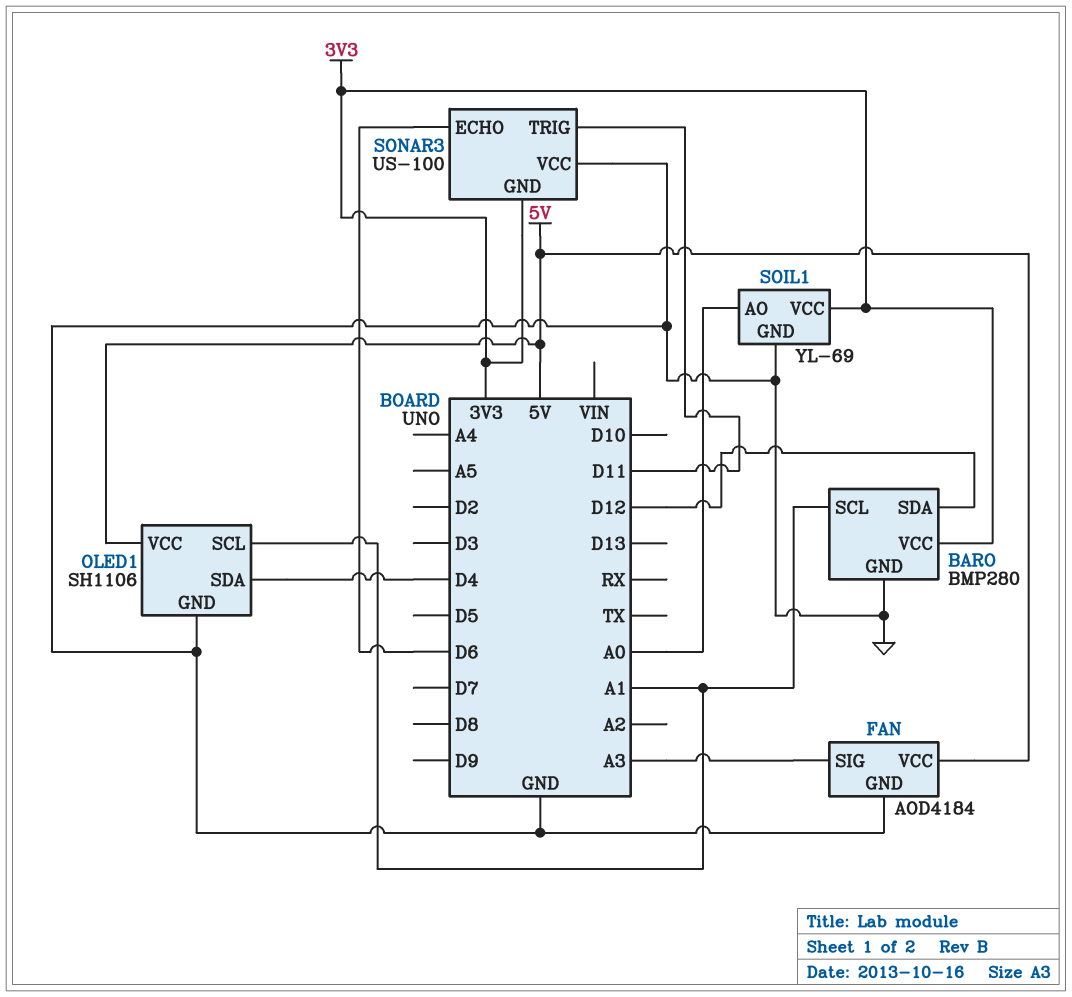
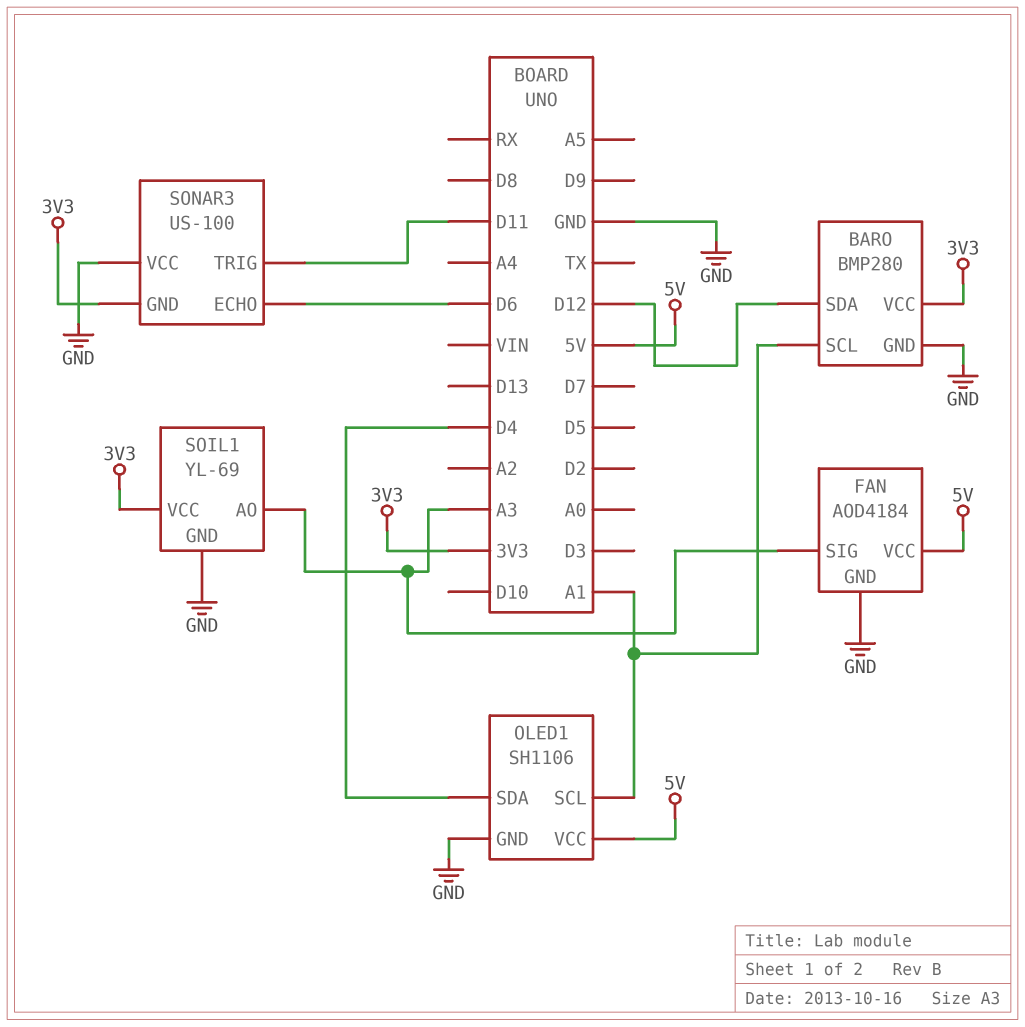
SOIL1 pin AO: A0 -> A3

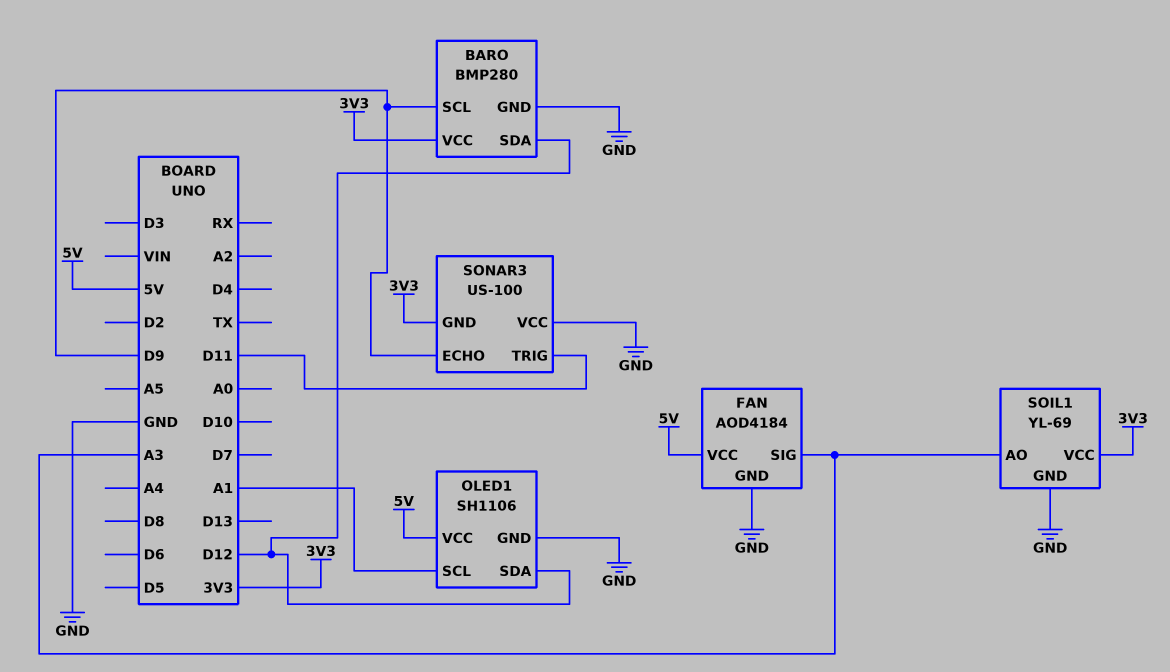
BARO pin SCL: A1 -> D9
OLED1 pin SDA: D4 -> D12
SONAR3 pin ECHO: D6 -> D9

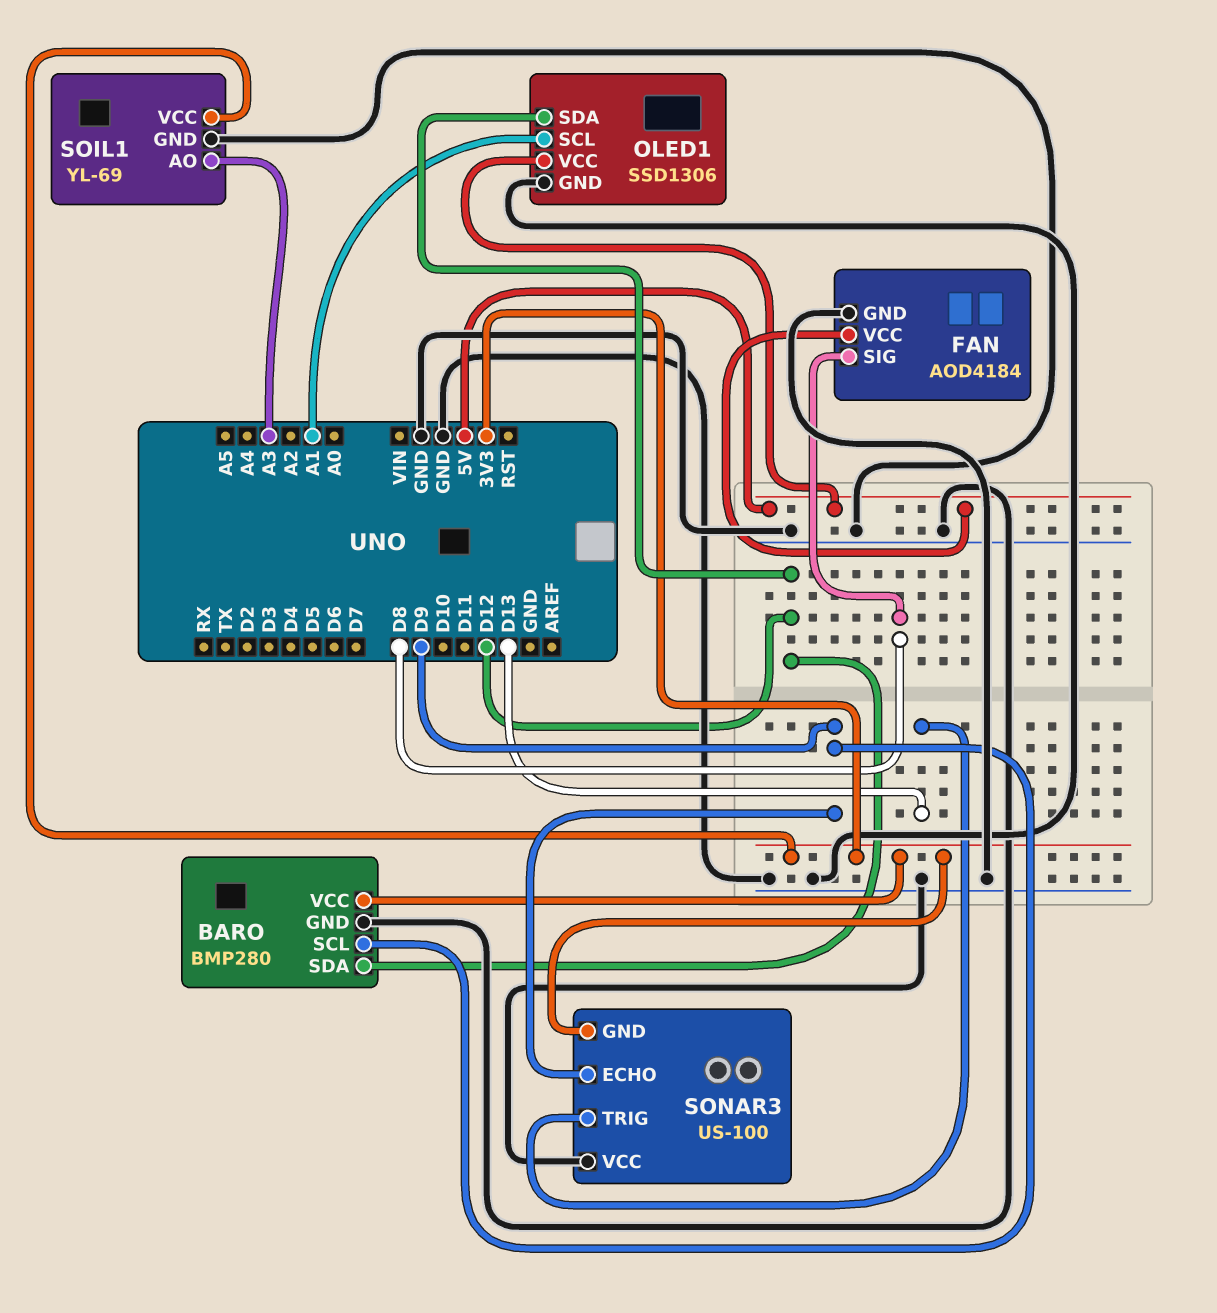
FAN pin SIG: A3 -> D8
OLED1: SH1106 -> SSD1306
SONAR3 pin TRIG: D11 -> D13

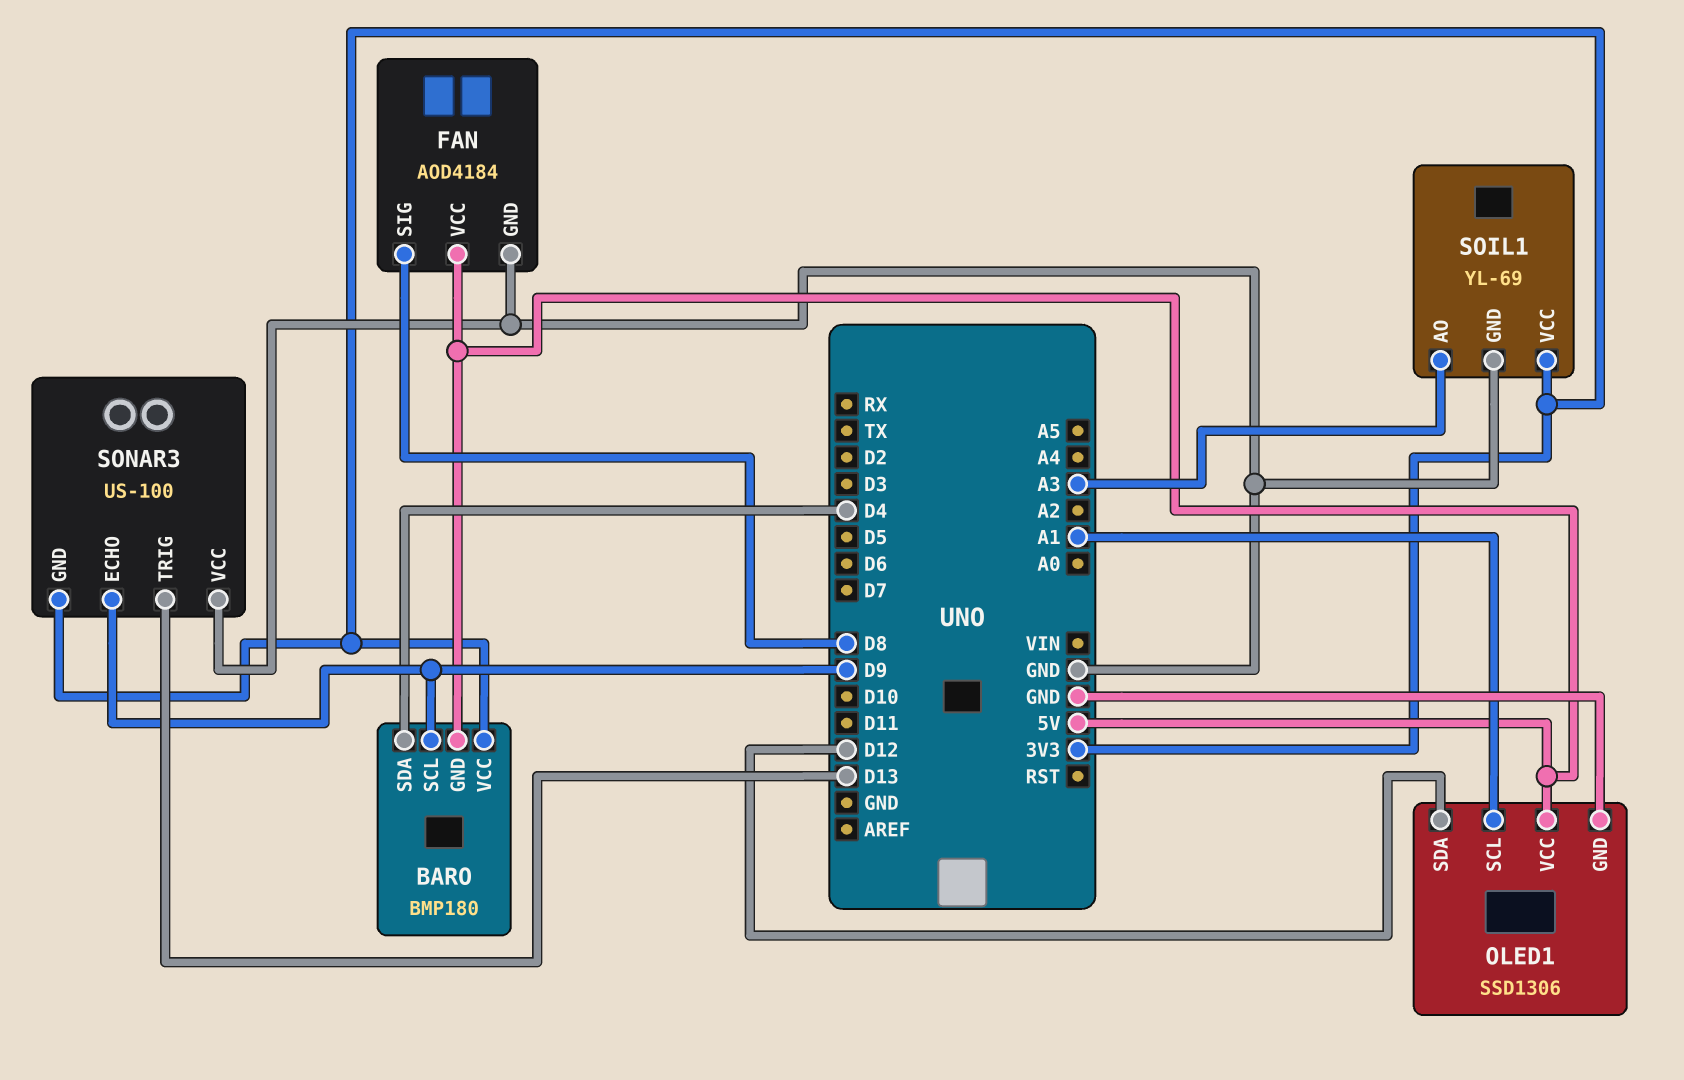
BARO: BMP280 -> BMP180
BARO pin GND: GND -> 5V
BARO pin SDA: D12 -> D4

